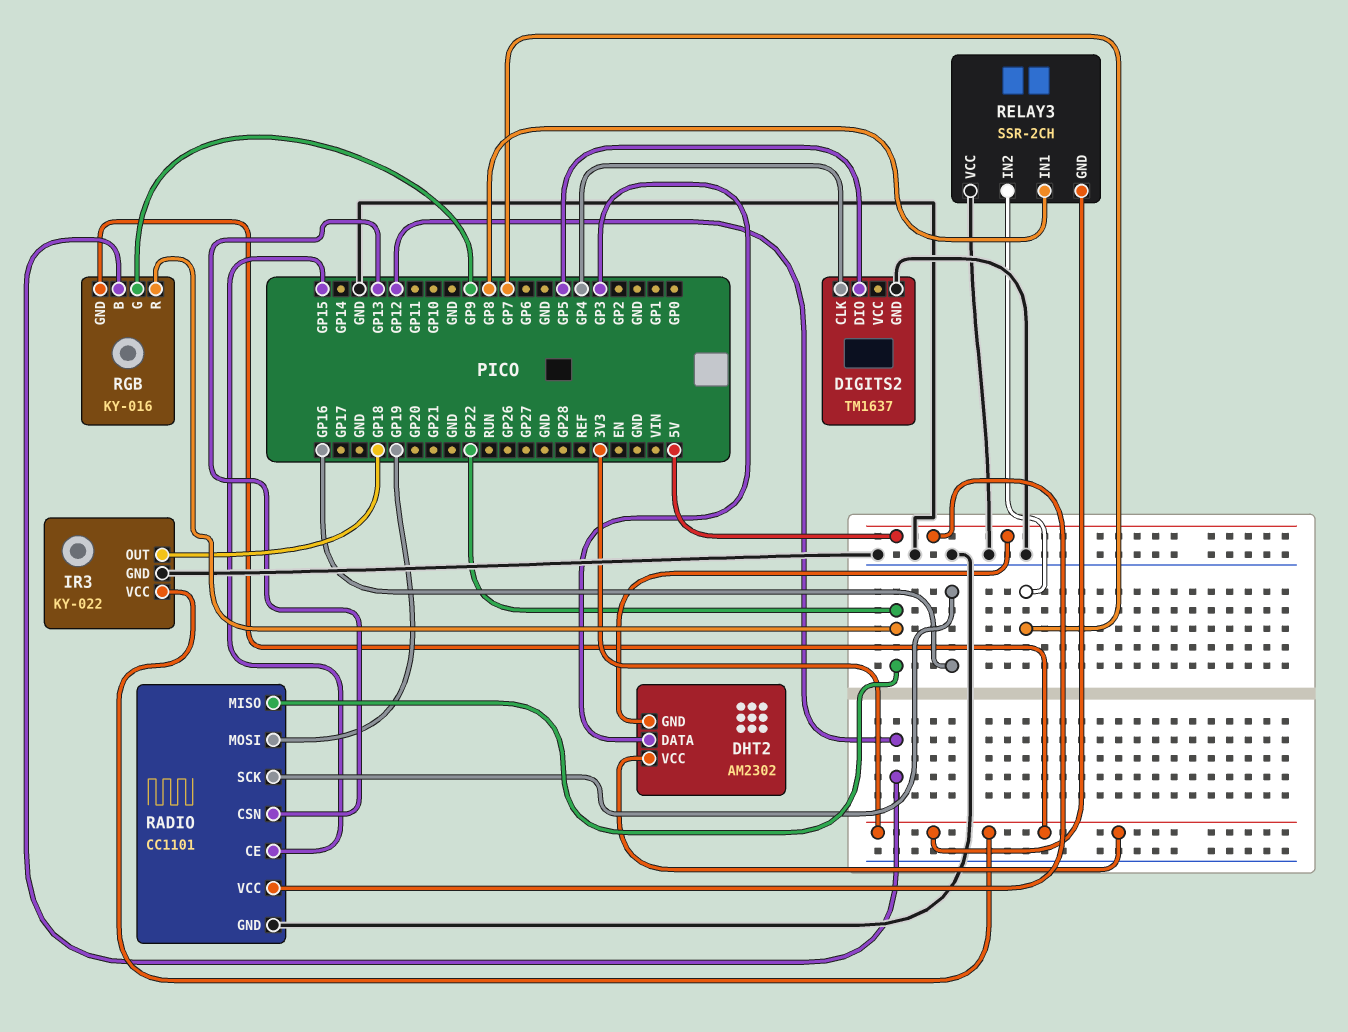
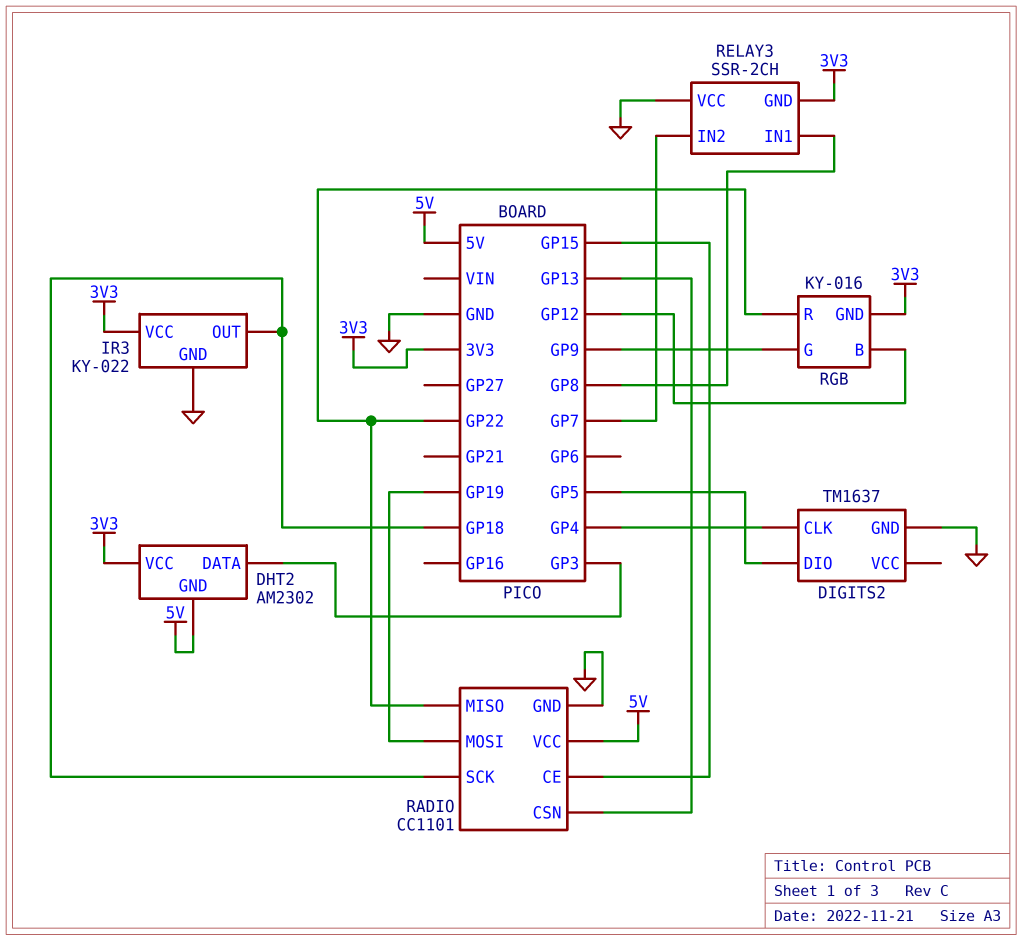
RADIO pin SCK: GP16 -> GP18

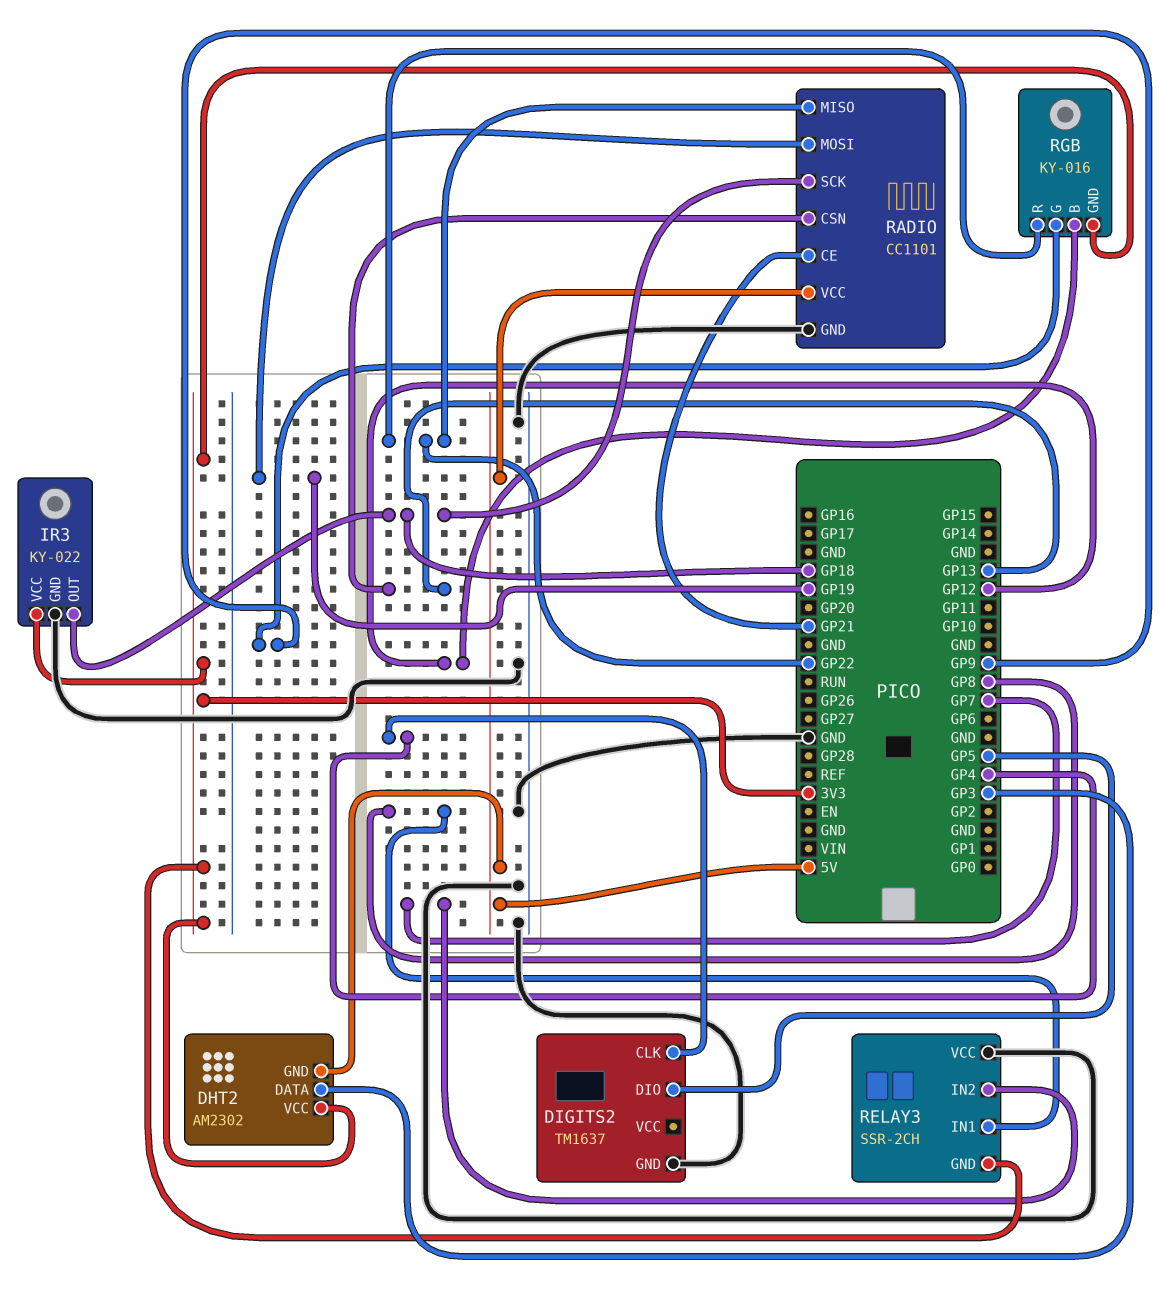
RADIO pin CE: GP15 -> GP21

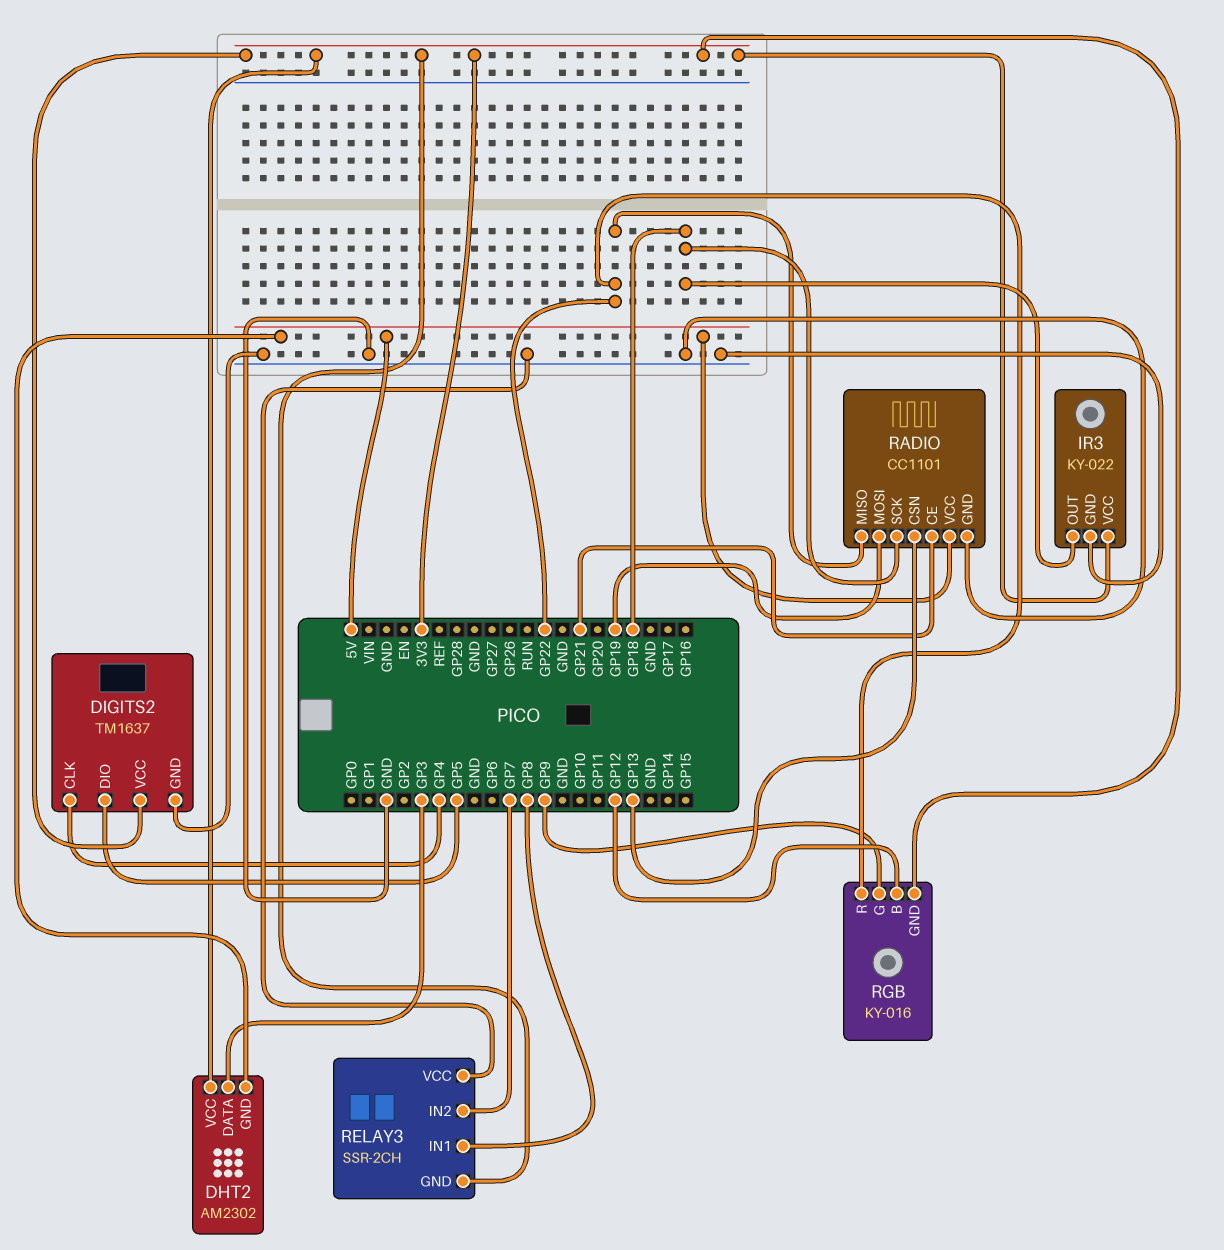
DIGITS2 pin VCC: none -> 3V3

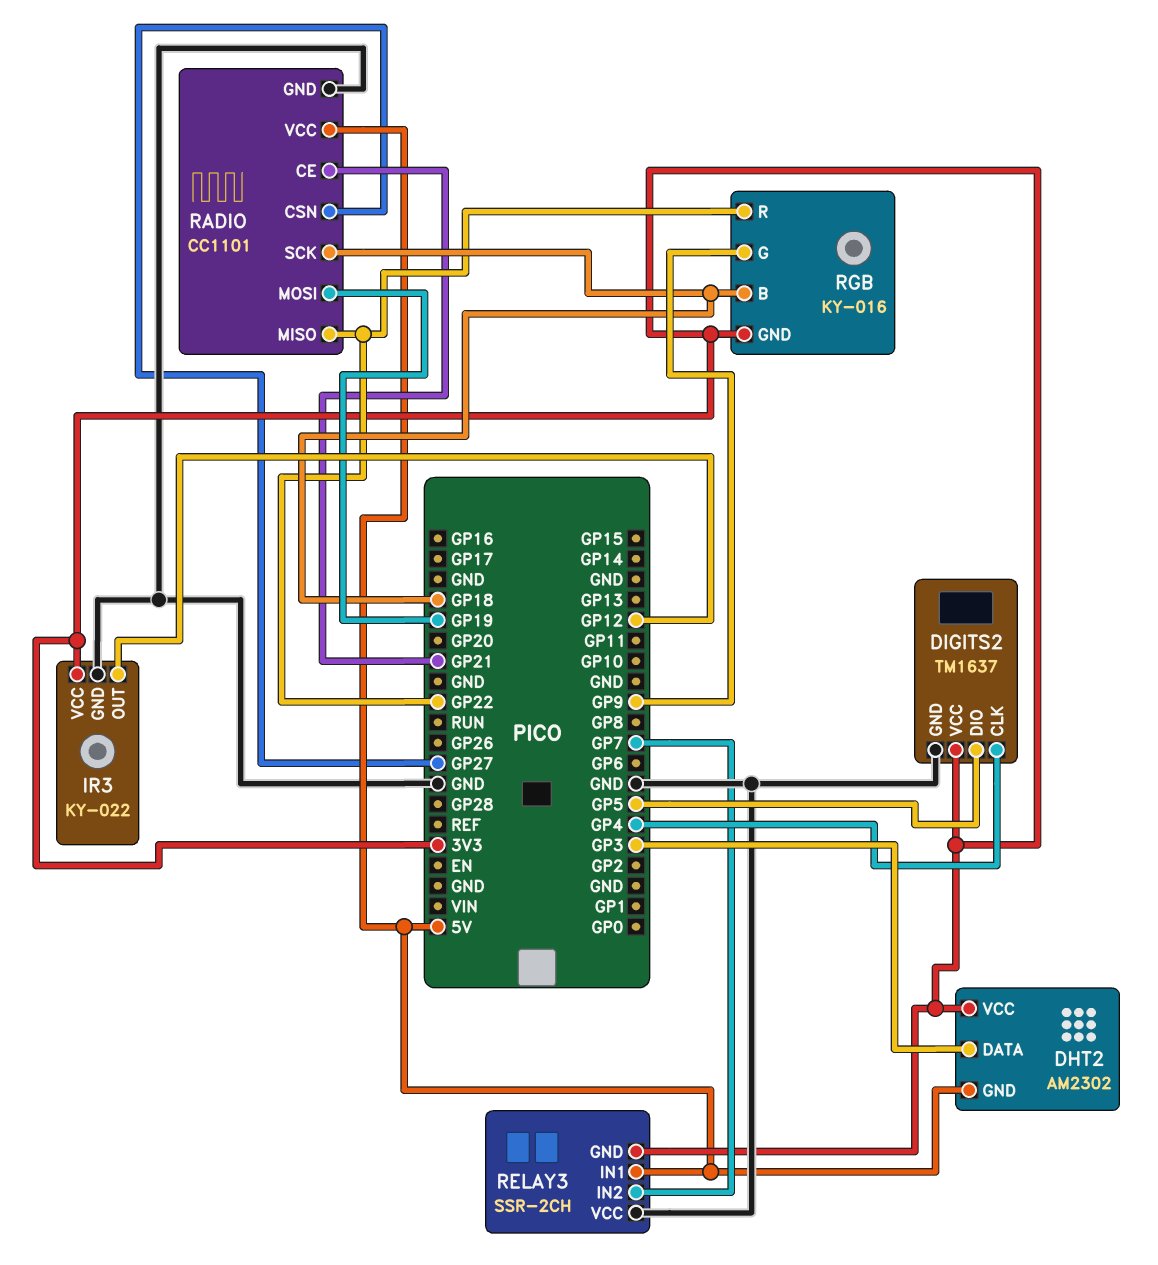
IR3 pin OUT: GP18 -> GP12
RADIO pin CSN: GP13 -> GP27
RELAY3 pin IN1: GP8 -> 5V
RGB pin B: GP12 -> GP18

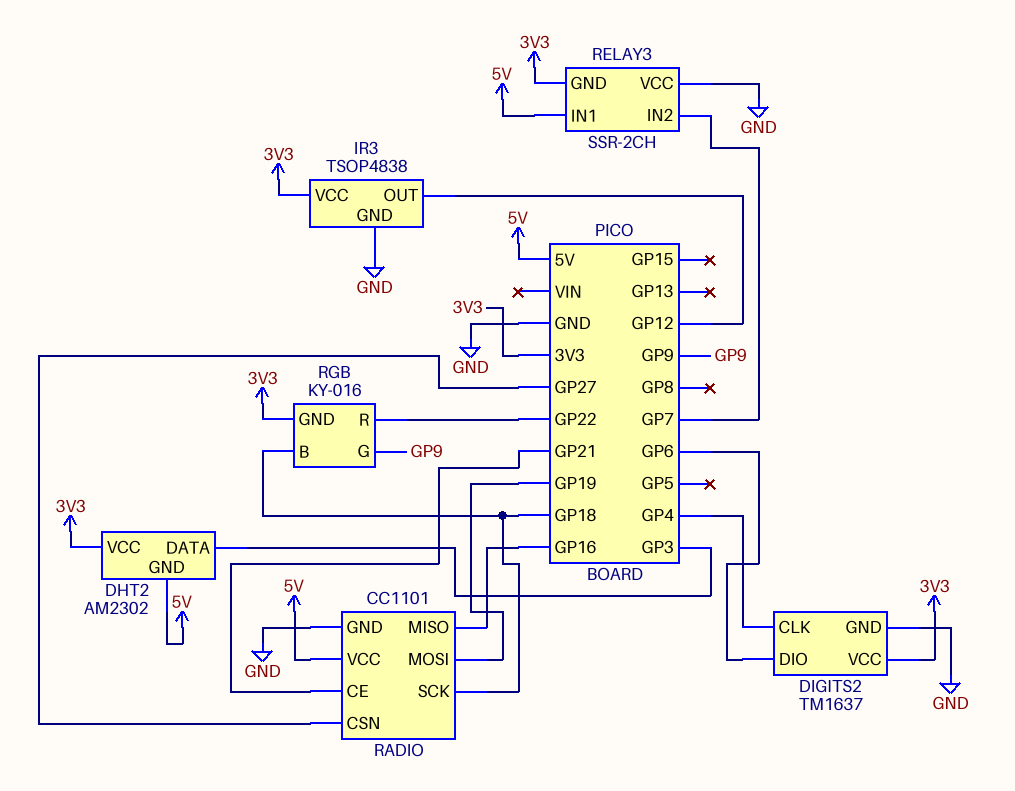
DIGITS2 pin DIO: GP5 -> GP6
IR3: KY-022 -> TSOP4838
RADIO pin MISO: GP22 -> GP16

